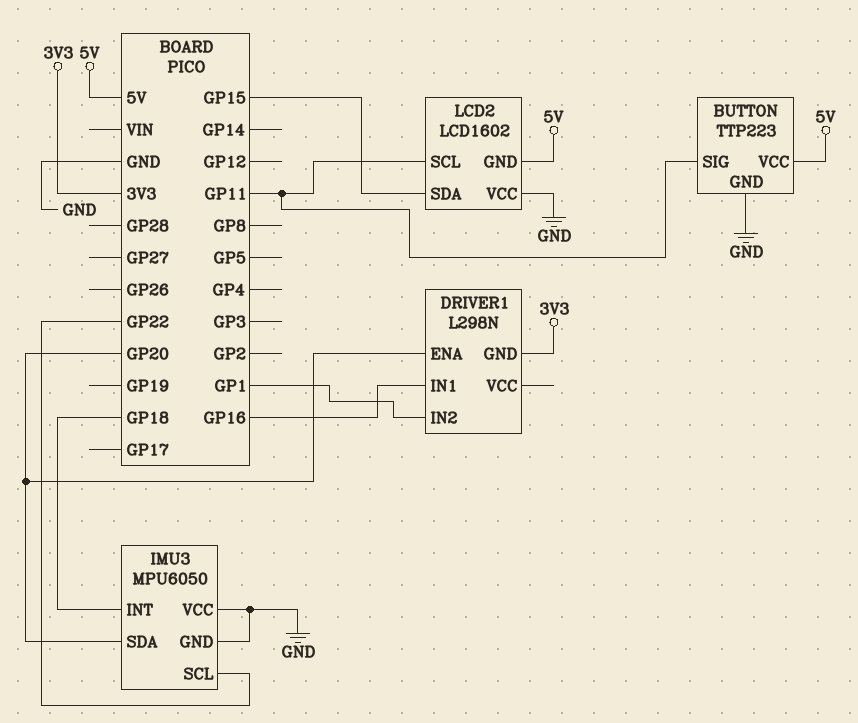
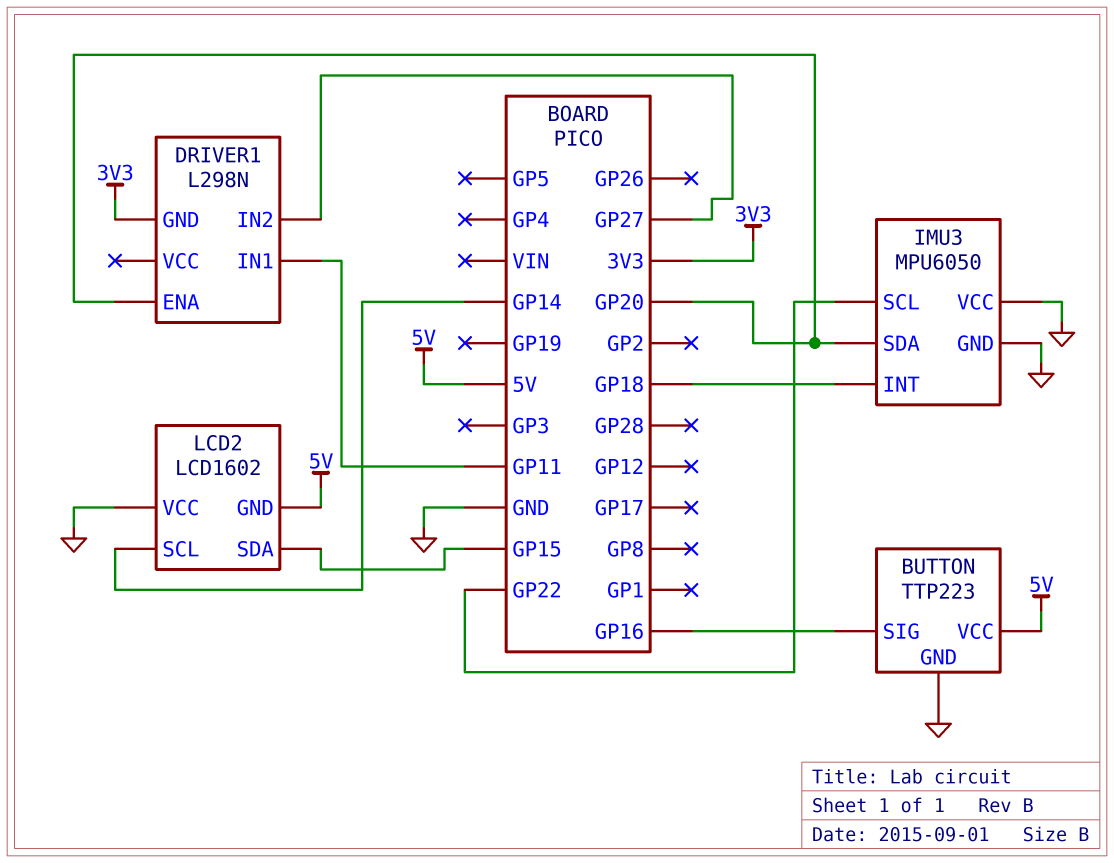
BUTTON pin SIG: GP11 -> GP16
DRIVER1 pin IN1: GP16 -> GP11
DRIVER1 pin IN2: GP1 -> GP27
LCD2 pin SCL: GP11 -> GP14

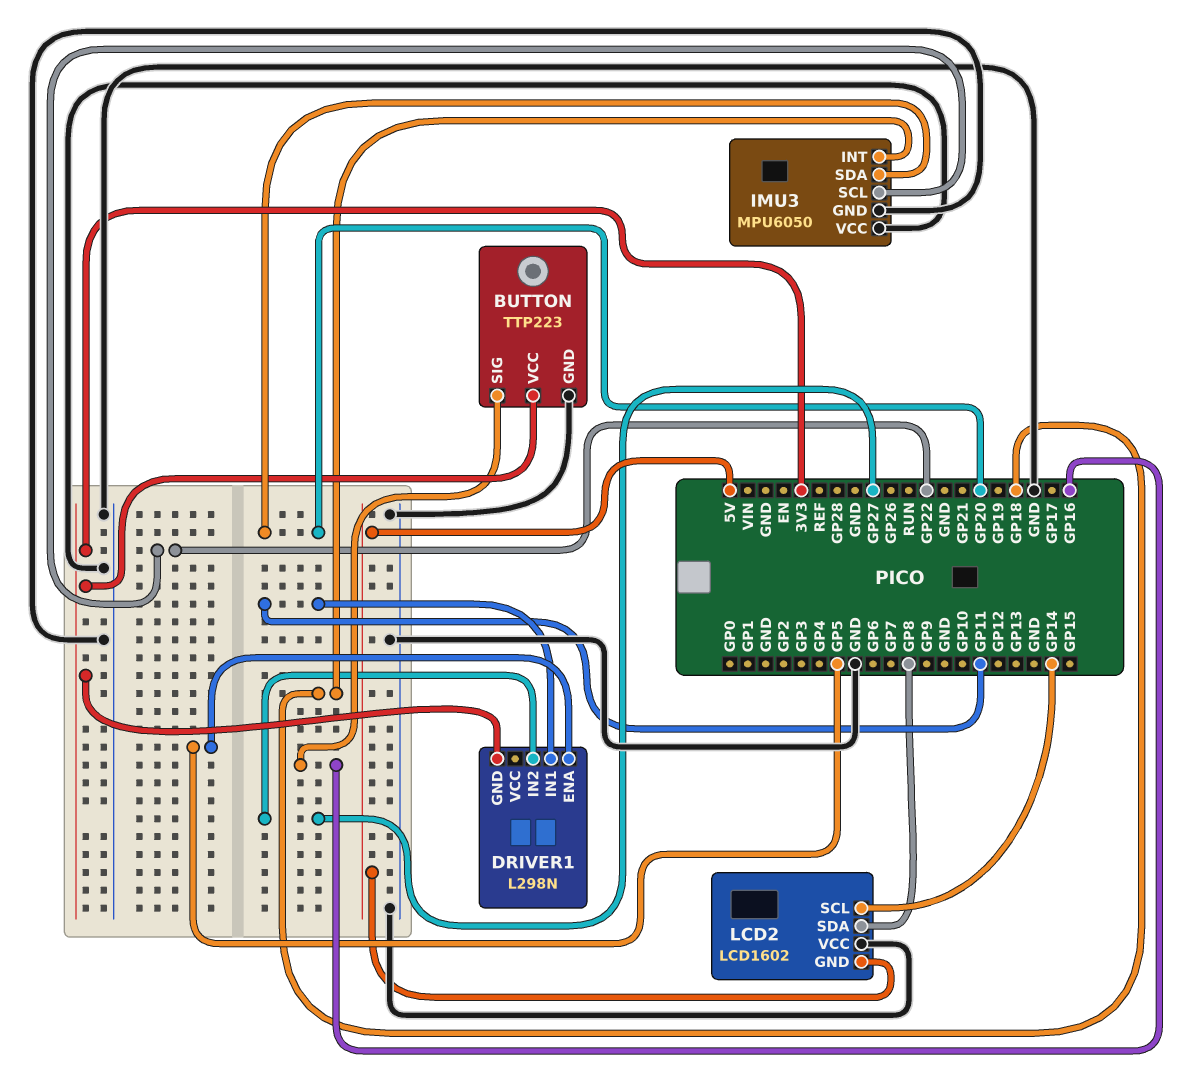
BUTTON pin VCC: 5V -> 3V3
DRIVER1 pin ENA: GP20 -> GP5
LCD2 pin SDA: GP15 -> GP8

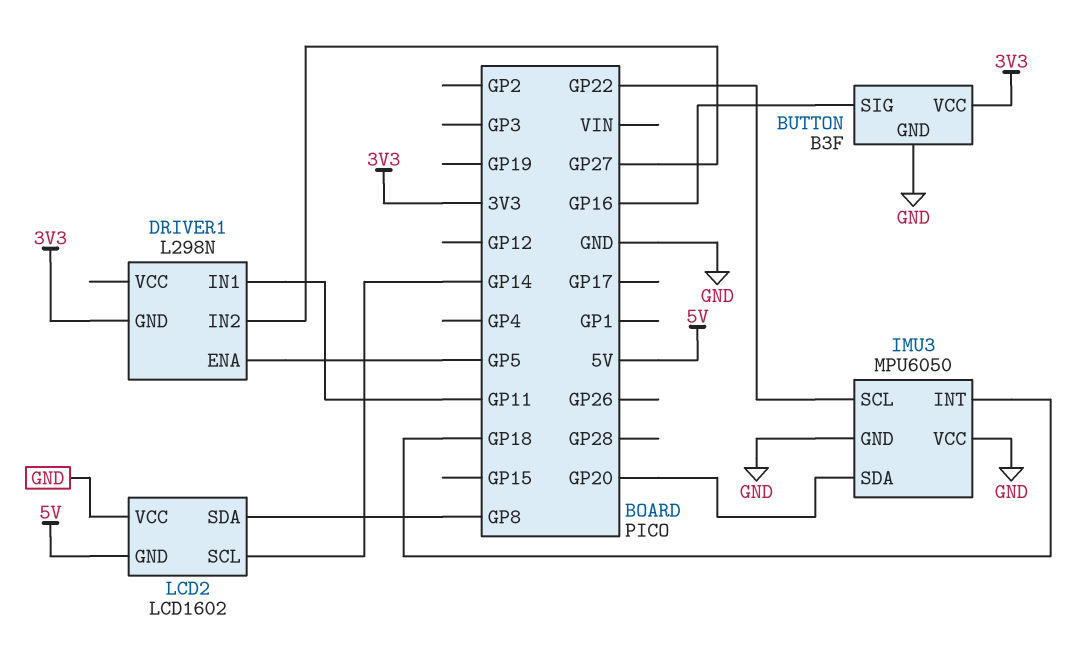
BUTTON: TTP223 -> B3F

